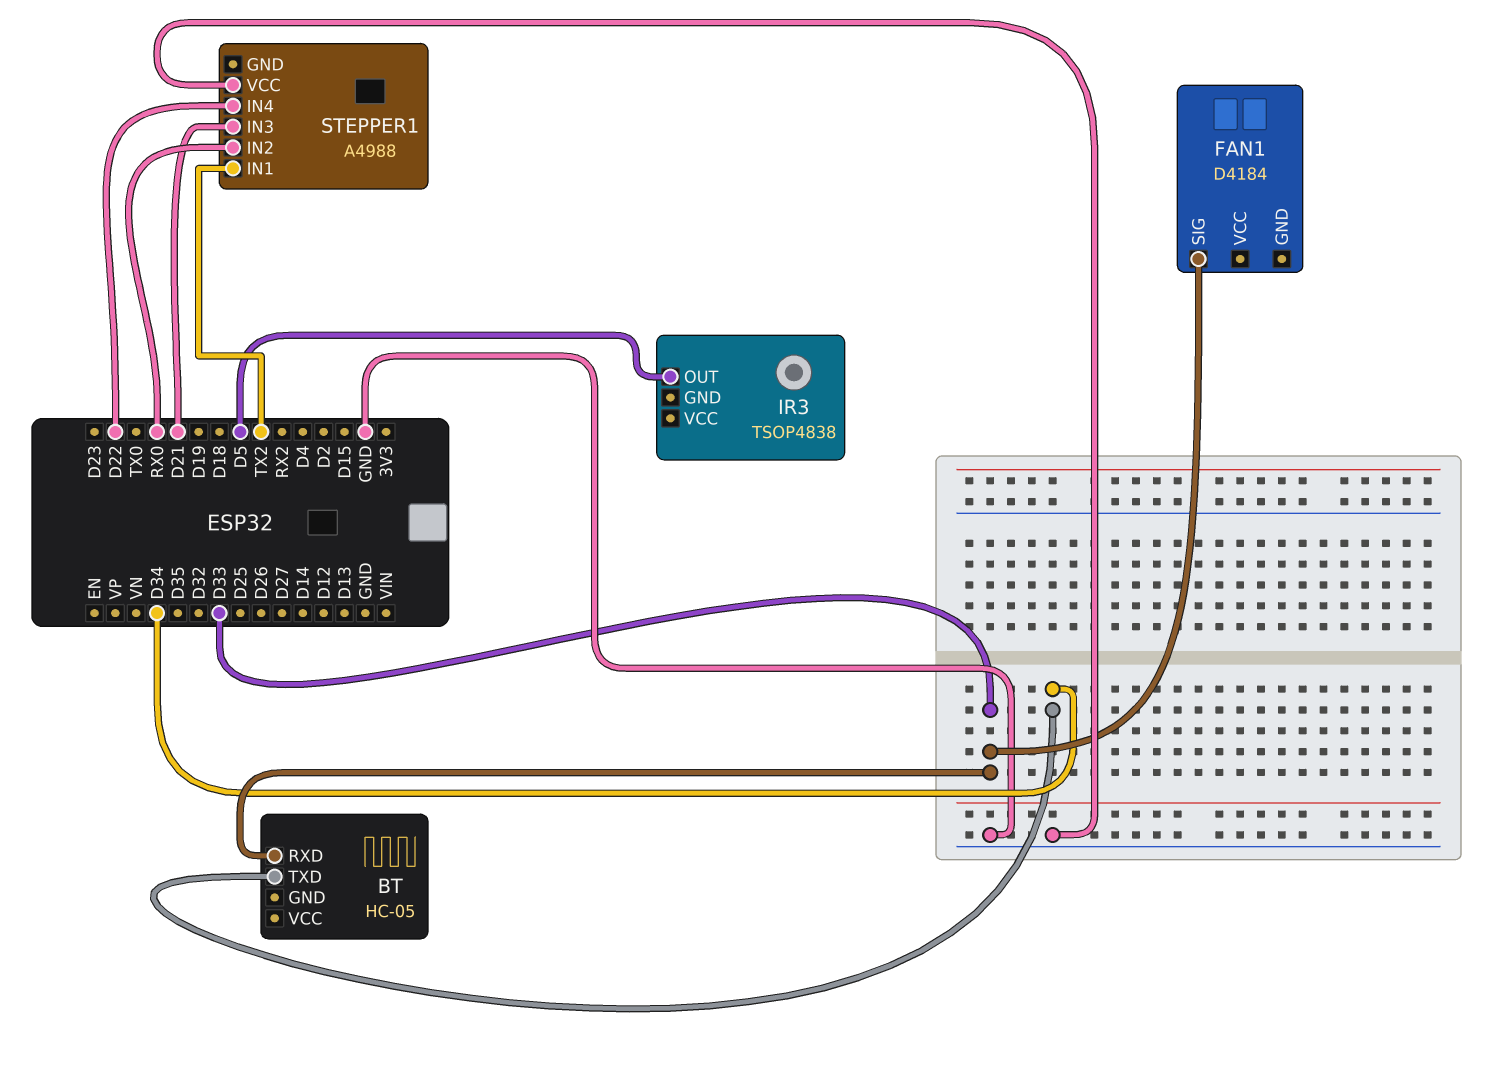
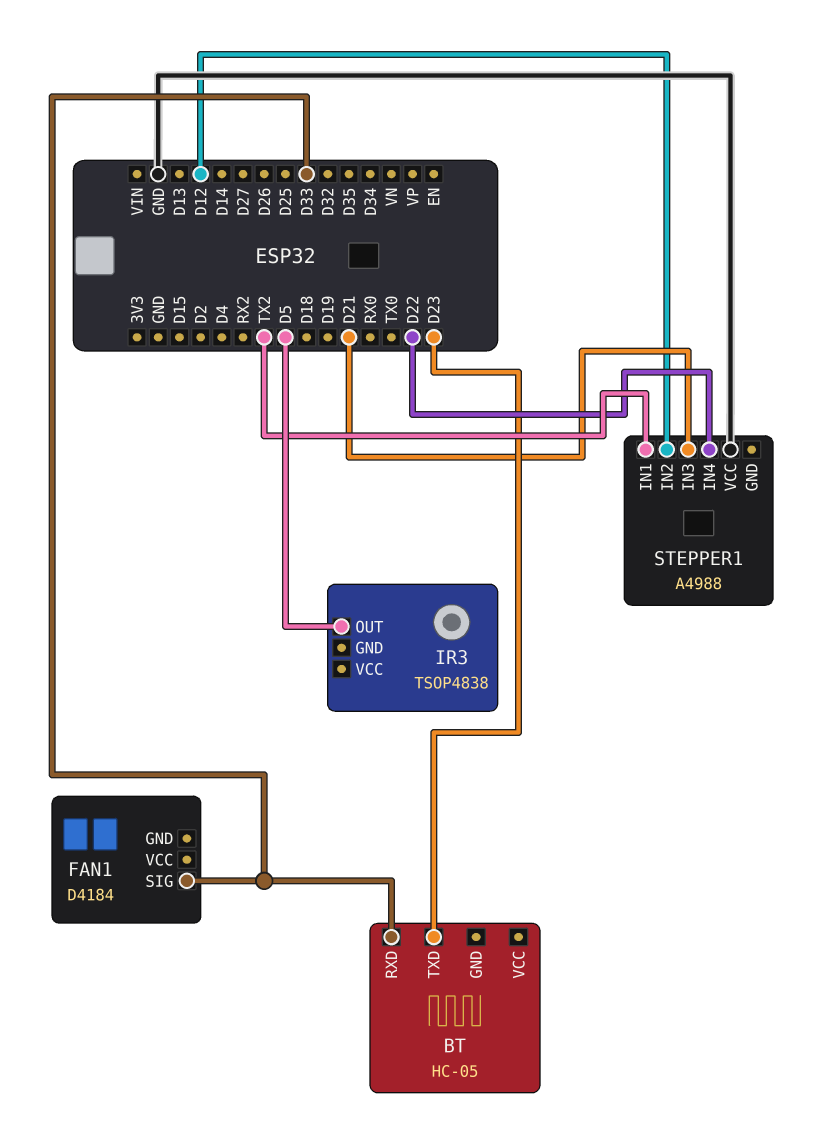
BT pin TXD: D34 -> D23
STEPPER1 pin IN2: RX0 -> D12

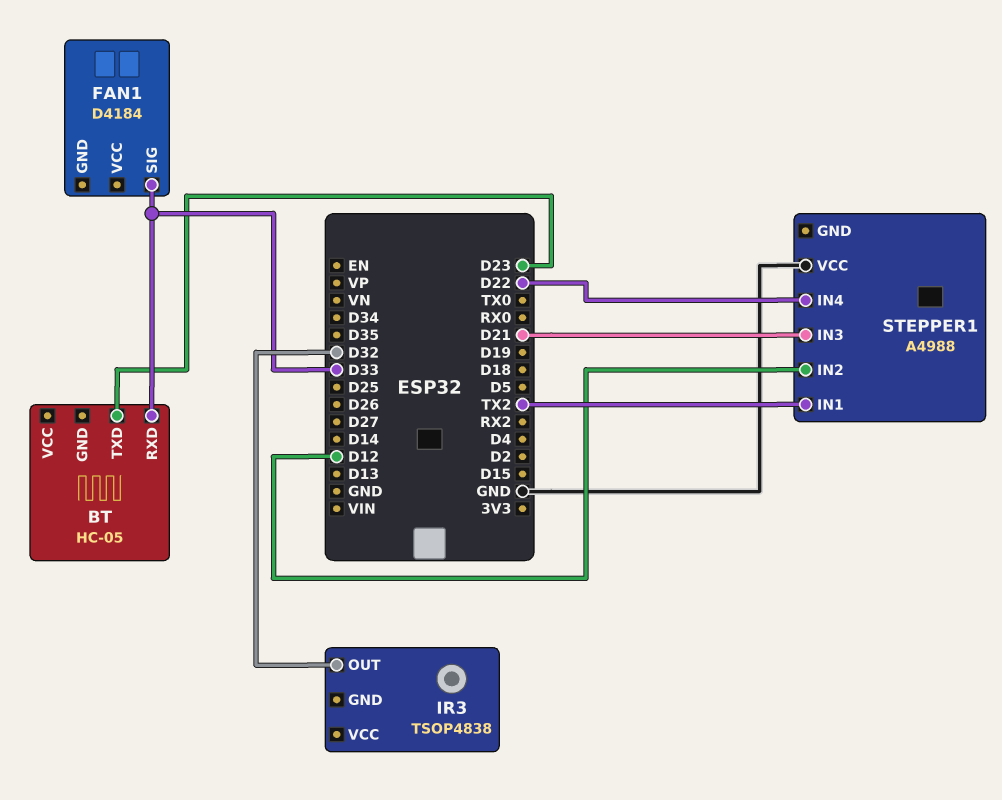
IR3 pin OUT: D5 -> D32

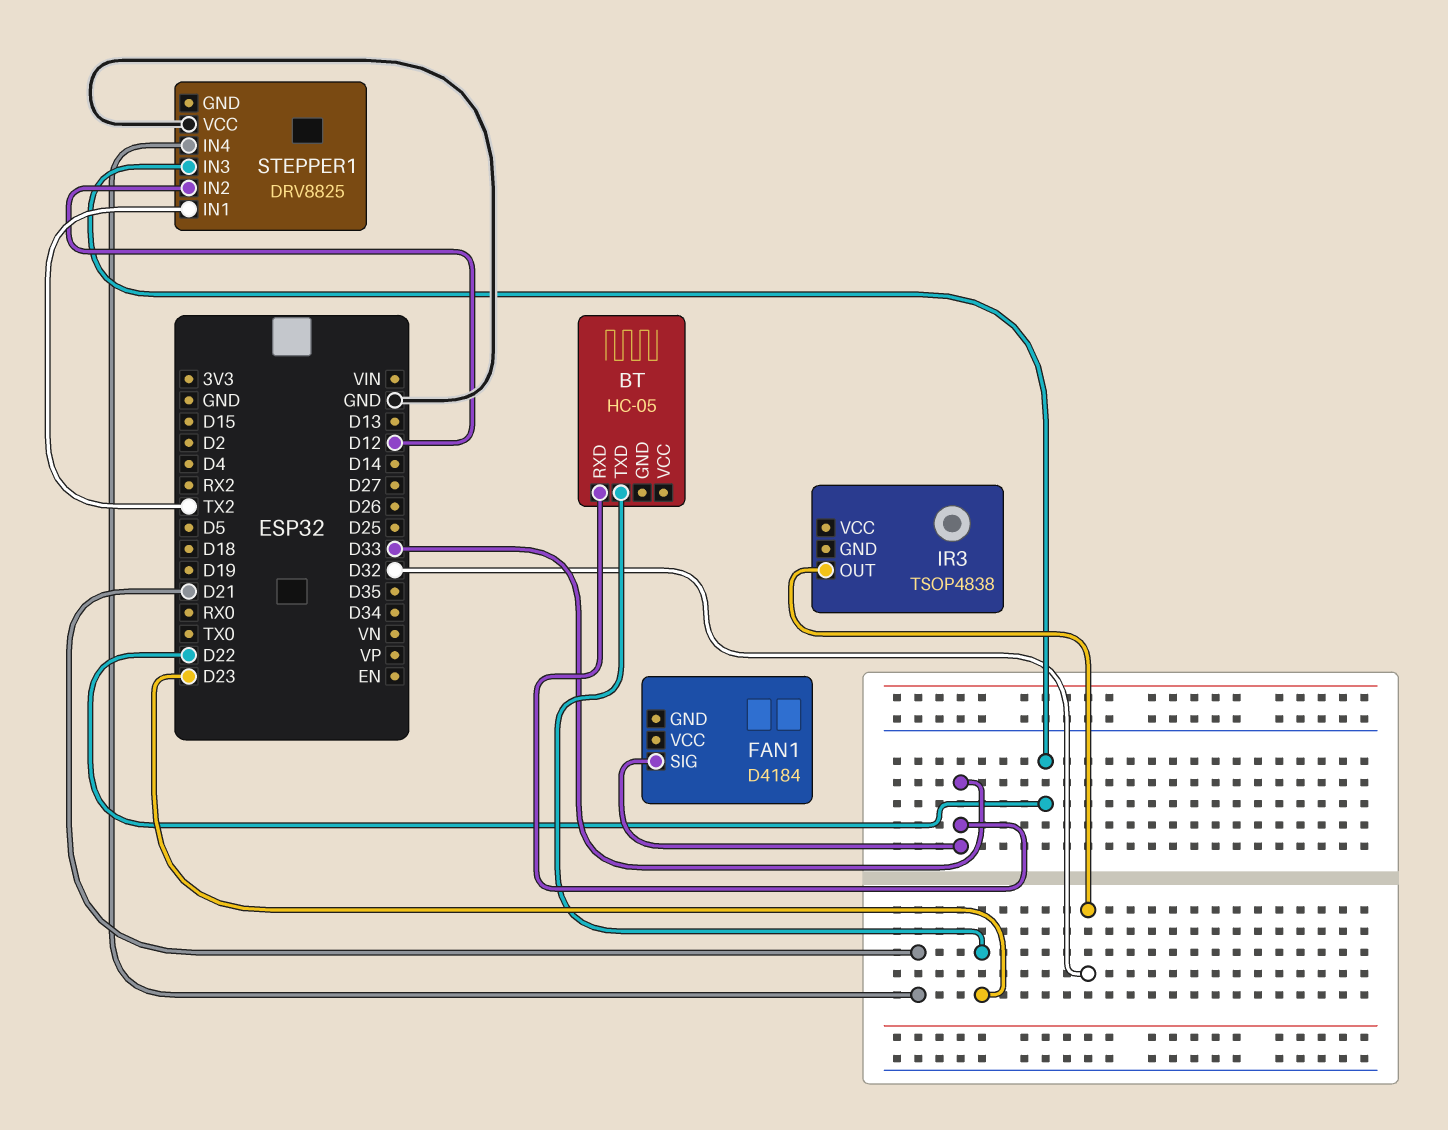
STEPPER1: A4988 -> DRV8825
STEPPER1 pin IN3: D21 -> D22
STEPPER1 pin IN4: D22 -> D21

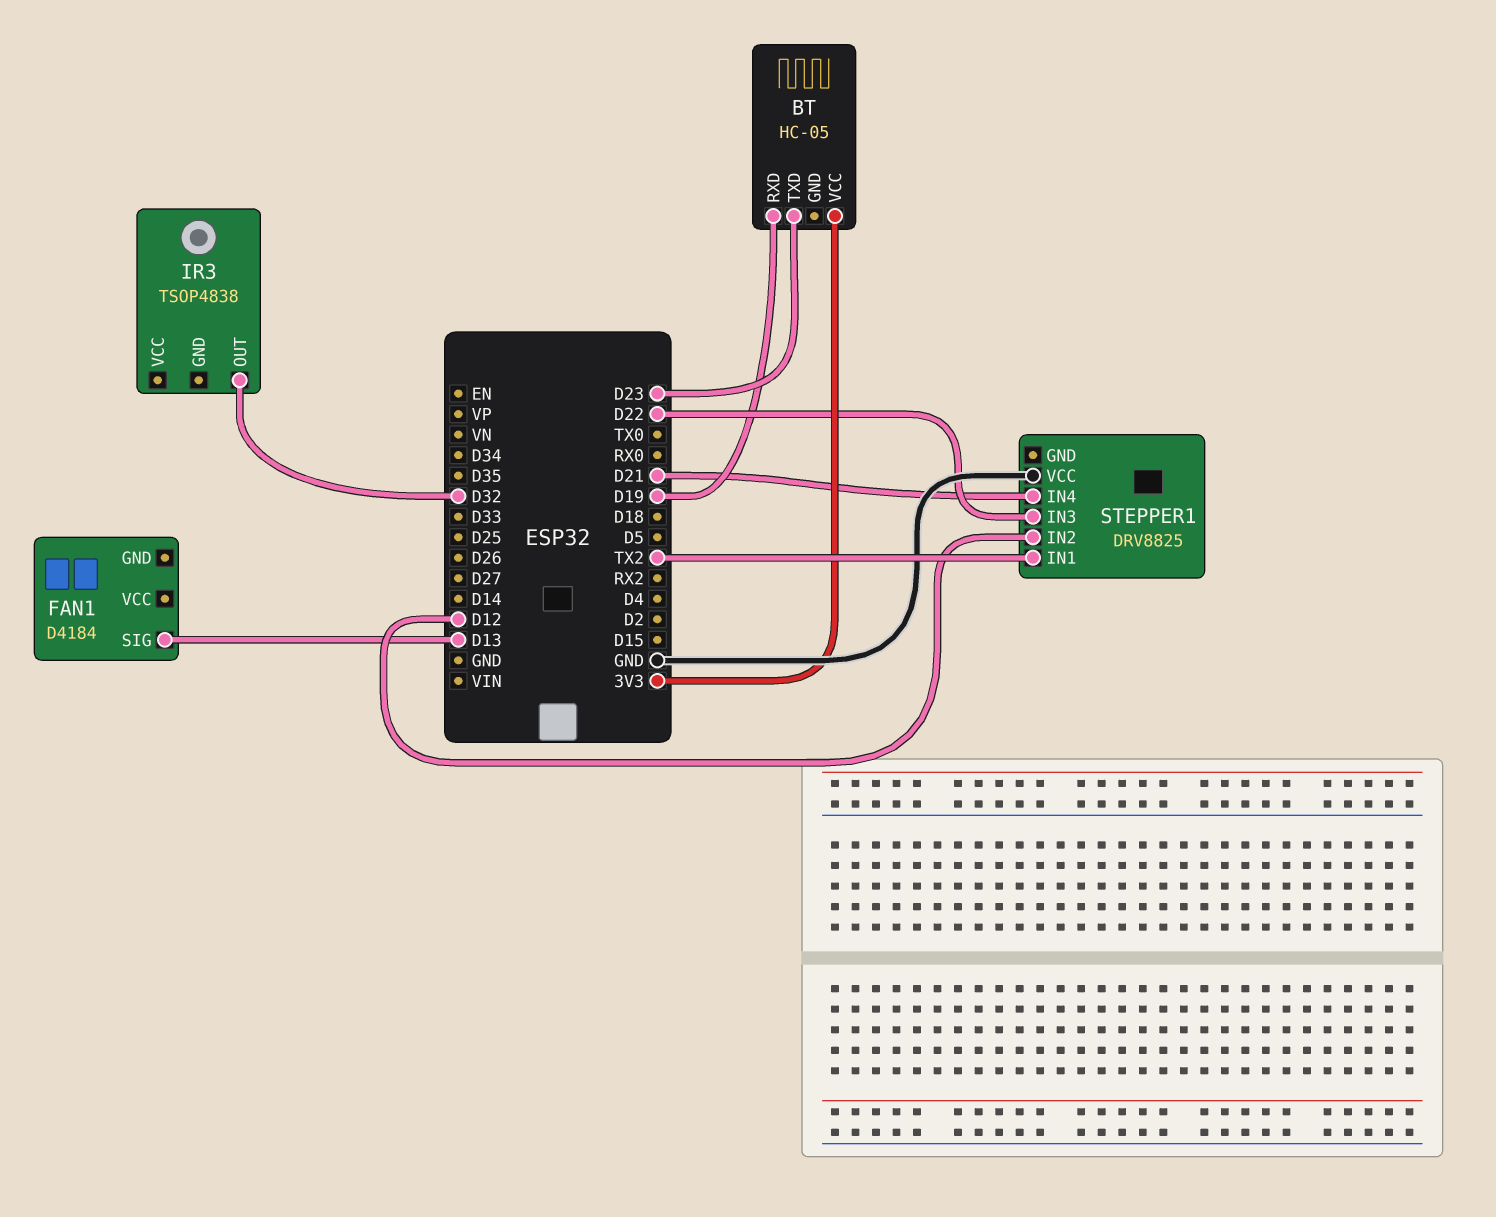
BT pin RXD: D33 -> D19
BT pin VCC: none -> 3V3
FAN1 pin SIG: D33 -> D13

